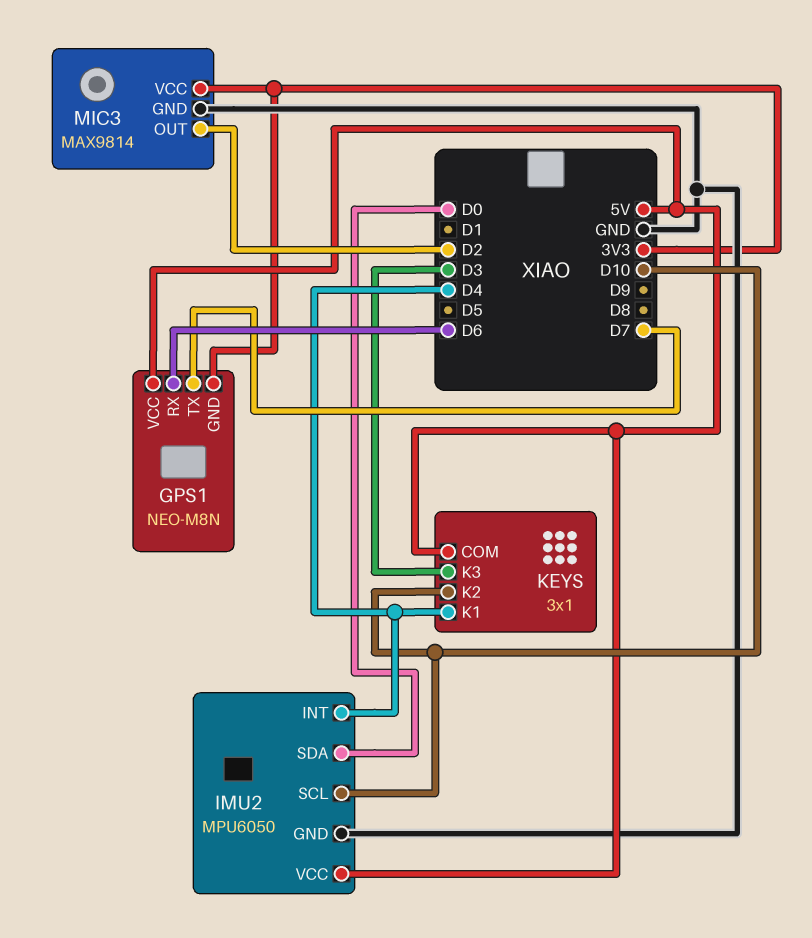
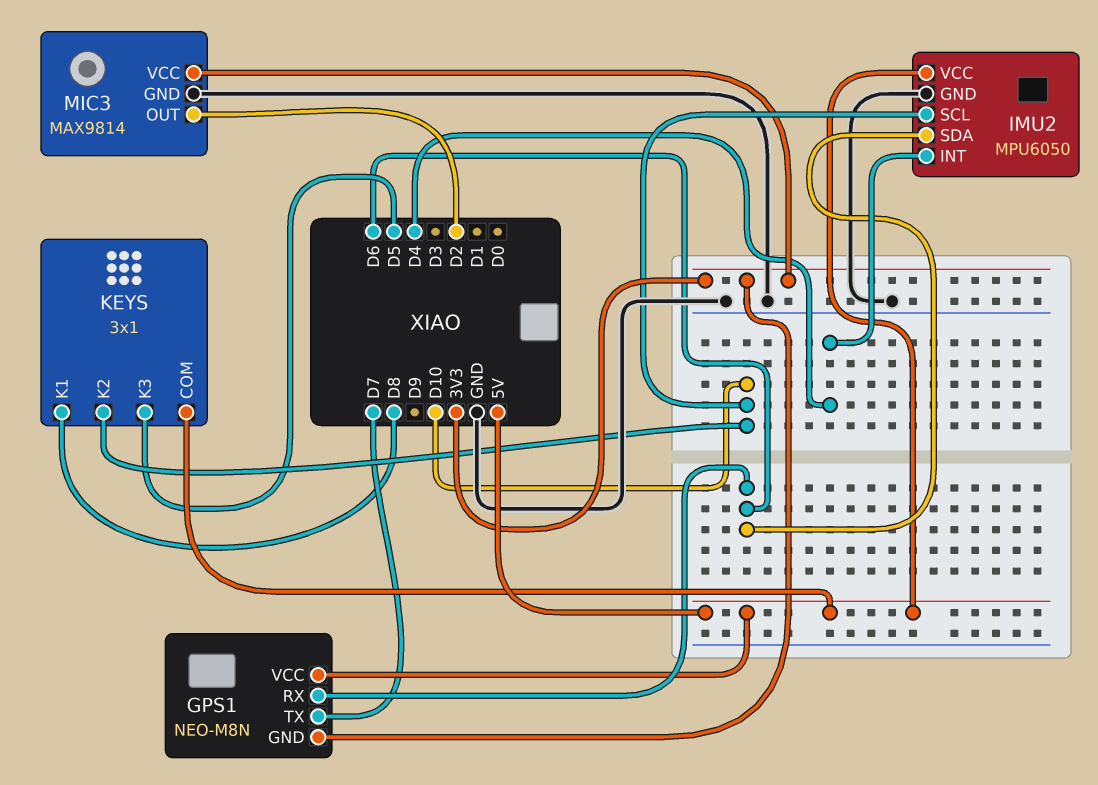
IMU2 pin SDA: D0 -> D6
KEYS pin K1: D4 -> D8
KEYS pin K3: D3 -> D5

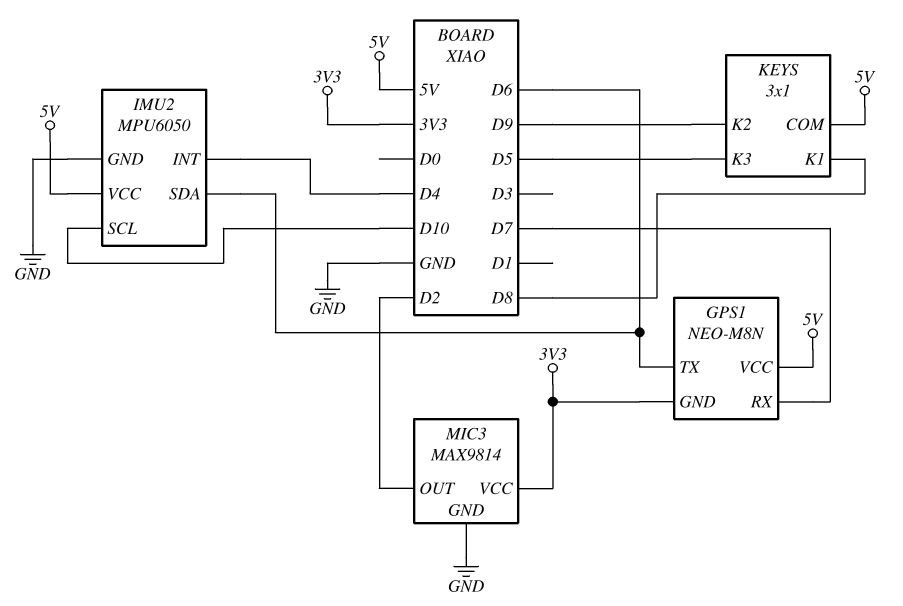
GPS1 pin RX: D6 -> D7
GPS1 pin TX: D7 -> D6
KEYS pin K2: D10 -> D9

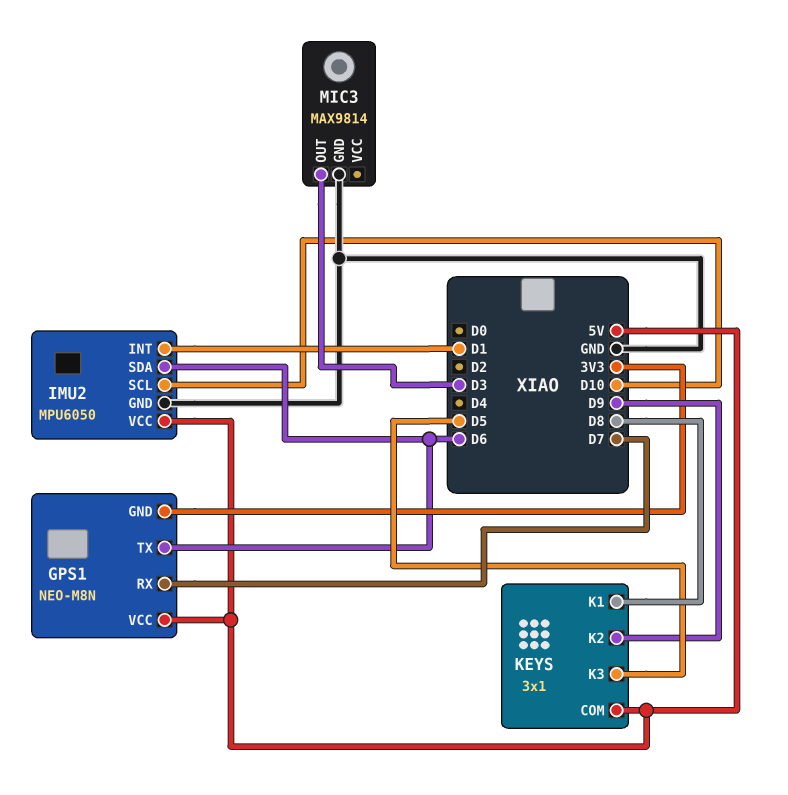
IMU2 pin INT: D4 -> D1
MIC3 pin OUT: D2 -> D3
MIC3 pin VCC: 3V3 -> none

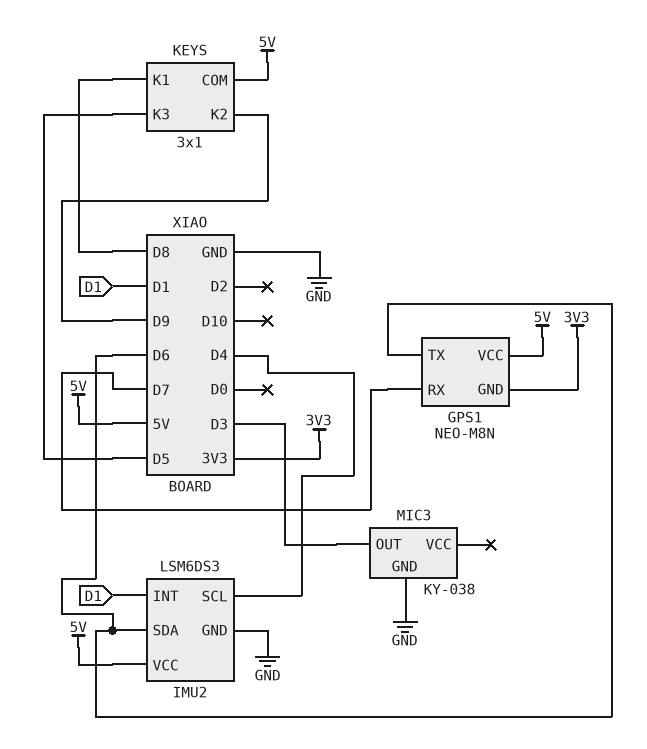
IMU2: MPU6050 -> LSM6DS3
IMU2 pin SCL: D10 -> D4
MIC3: MAX9814 -> KY-038

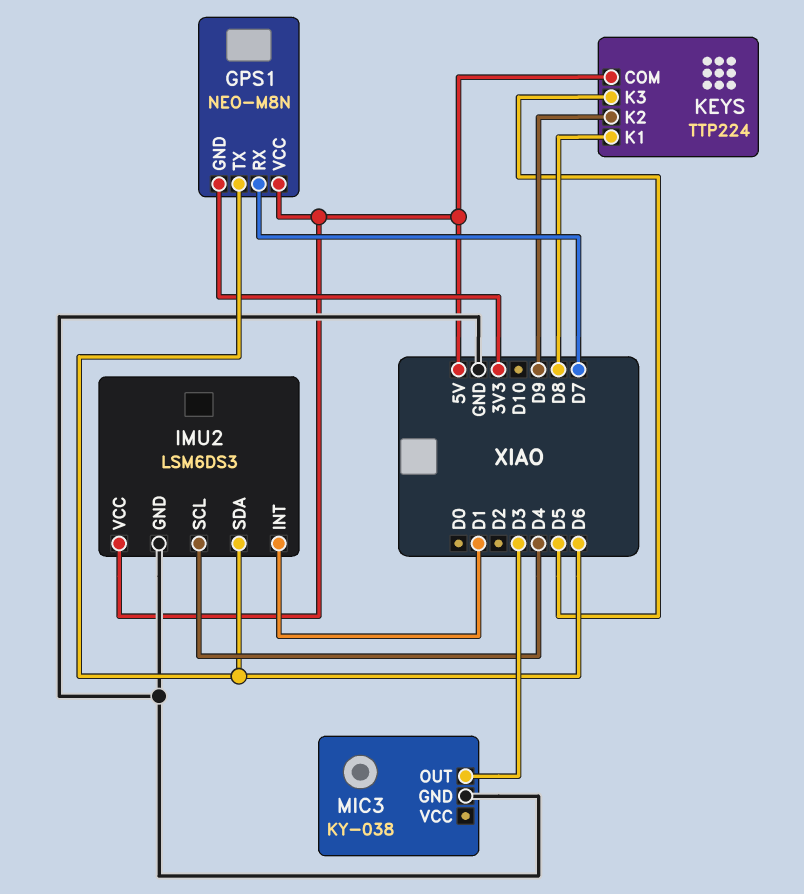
KEYS: 3x1 -> TTP224

